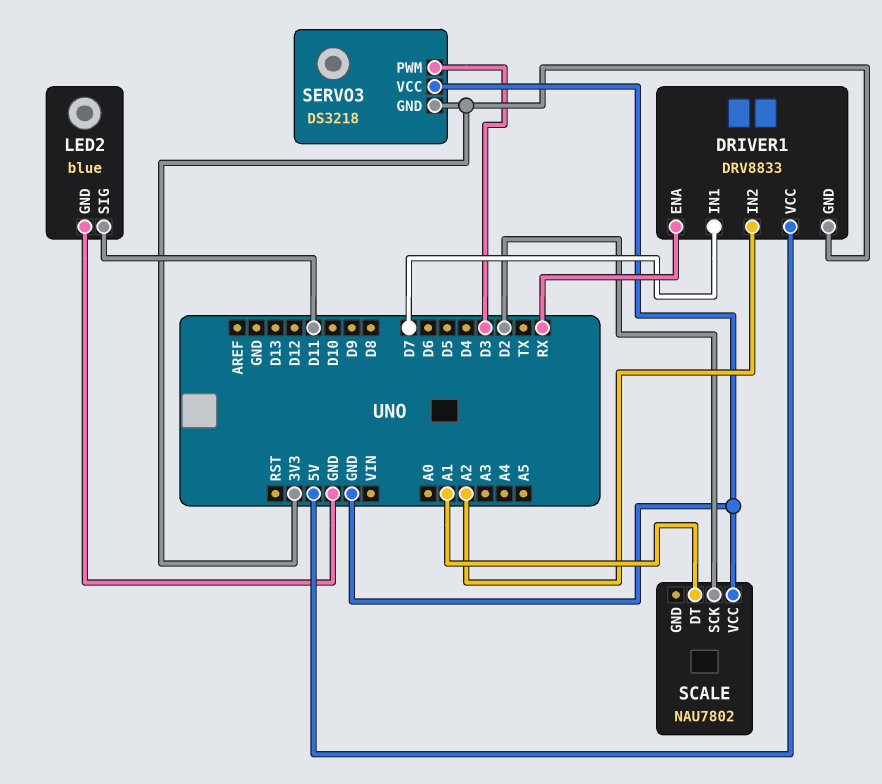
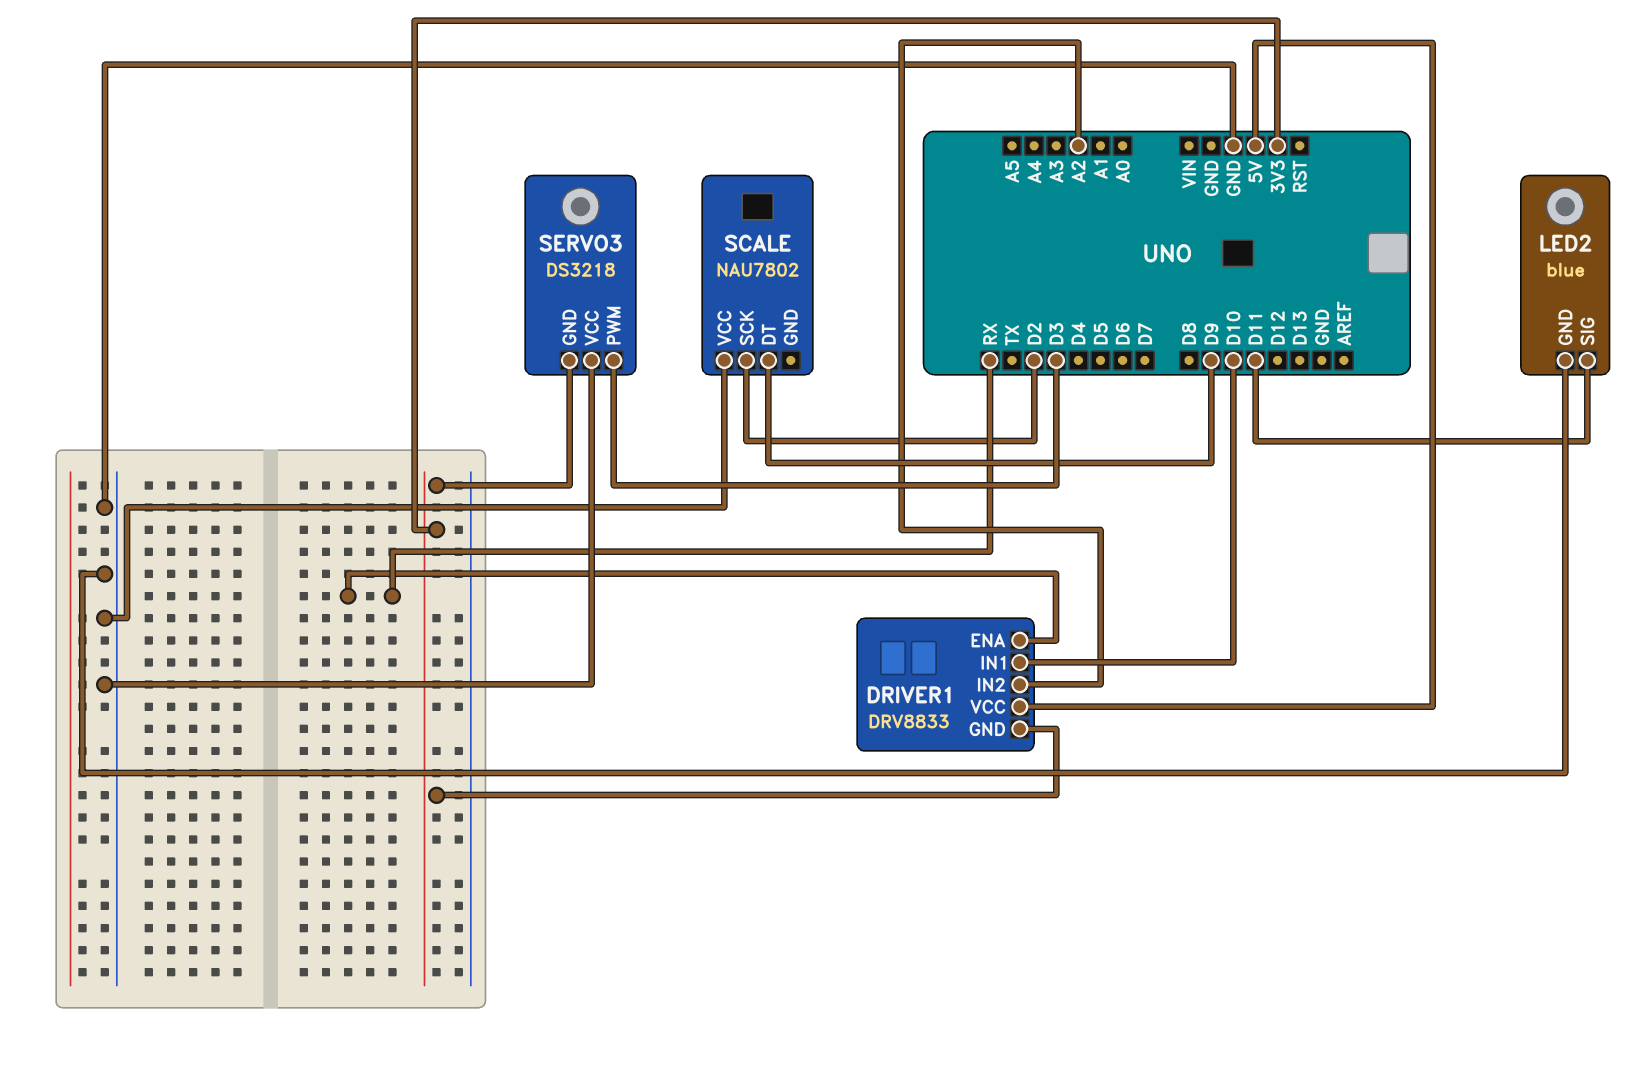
DRIVER1 pin IN1: D7 -> D10
SCALE pin DT: A1 -> D9

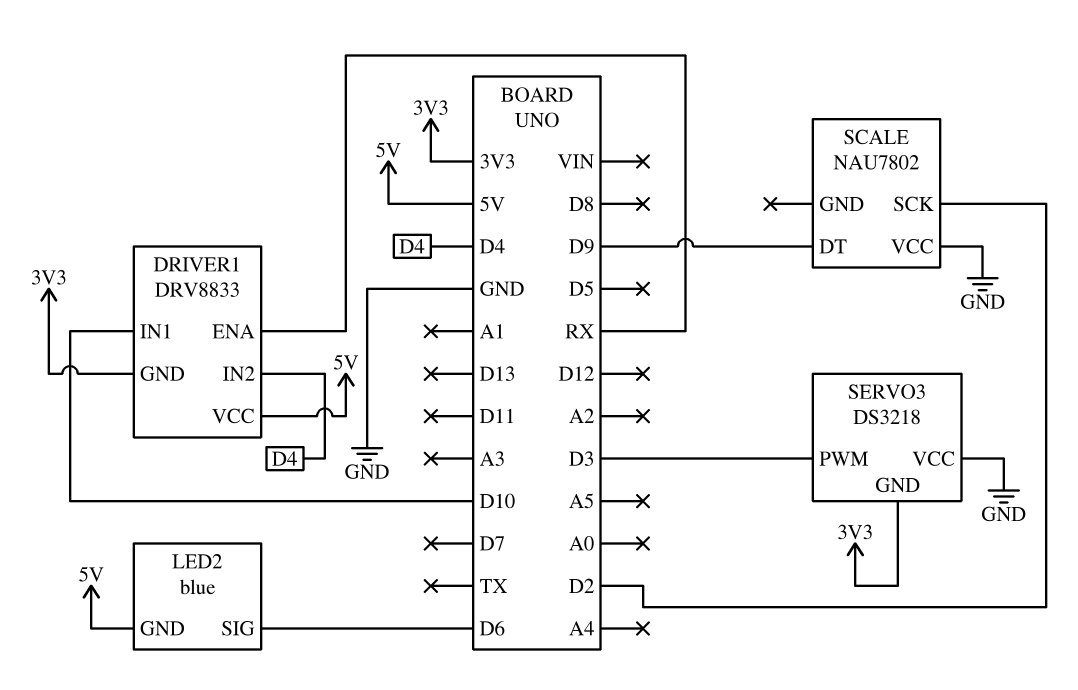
DRIVER1 pin IN2: A2 -> D4
LED2 pin GND: GND -> 5V
LED2 pin SIG: D11 -> D6

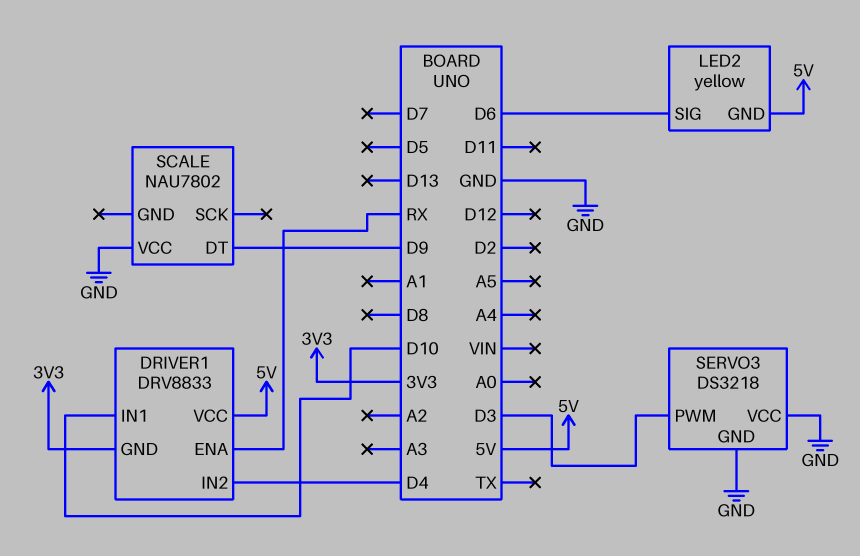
LED2: blue -> yellow
SCALE pin SCK: D2 -> none
SERVO3 pin GND: 3V3 -> GND

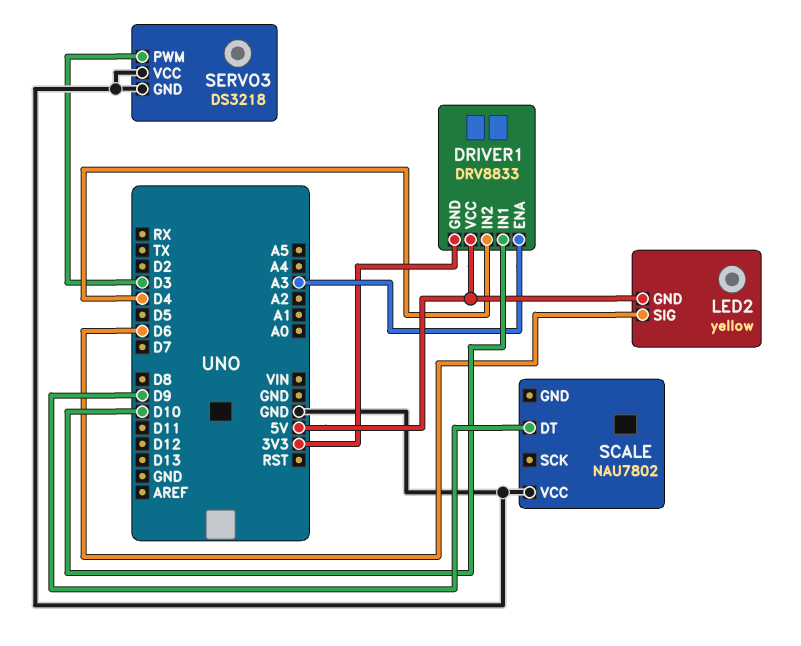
DRIVER1 pin ENA: RX -> A3

